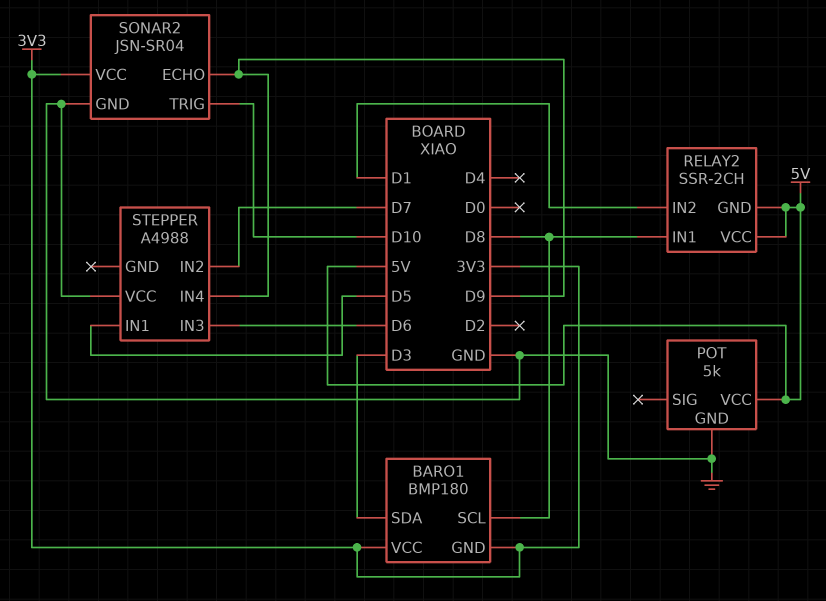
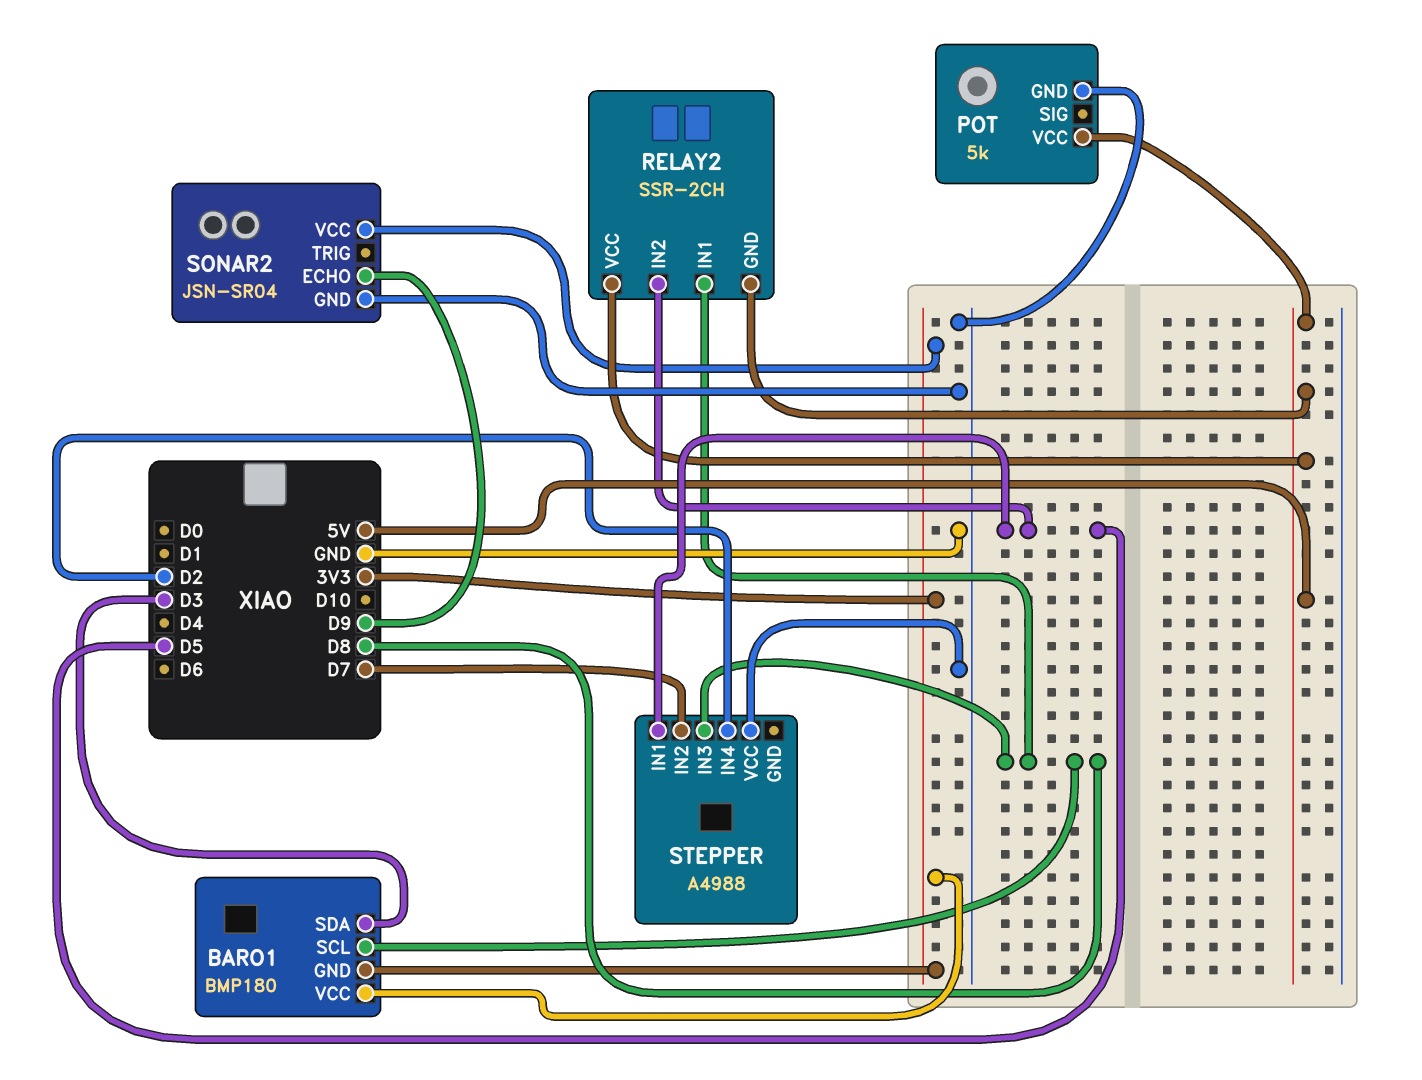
RELAY2 pin IN2: D1 -> D5
SONAR2 pin TRIG: D10 -> none
STEPPER pin IN3: D6 -> D8
STEPPER pin IN4: D9 -> D2

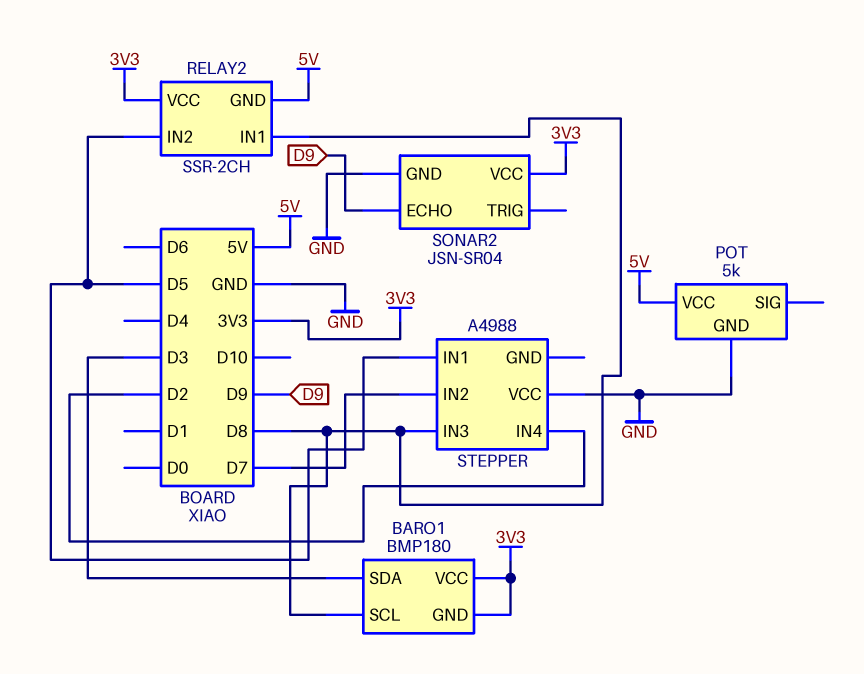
RELAY2 pin VCC: 5V -> 3V3

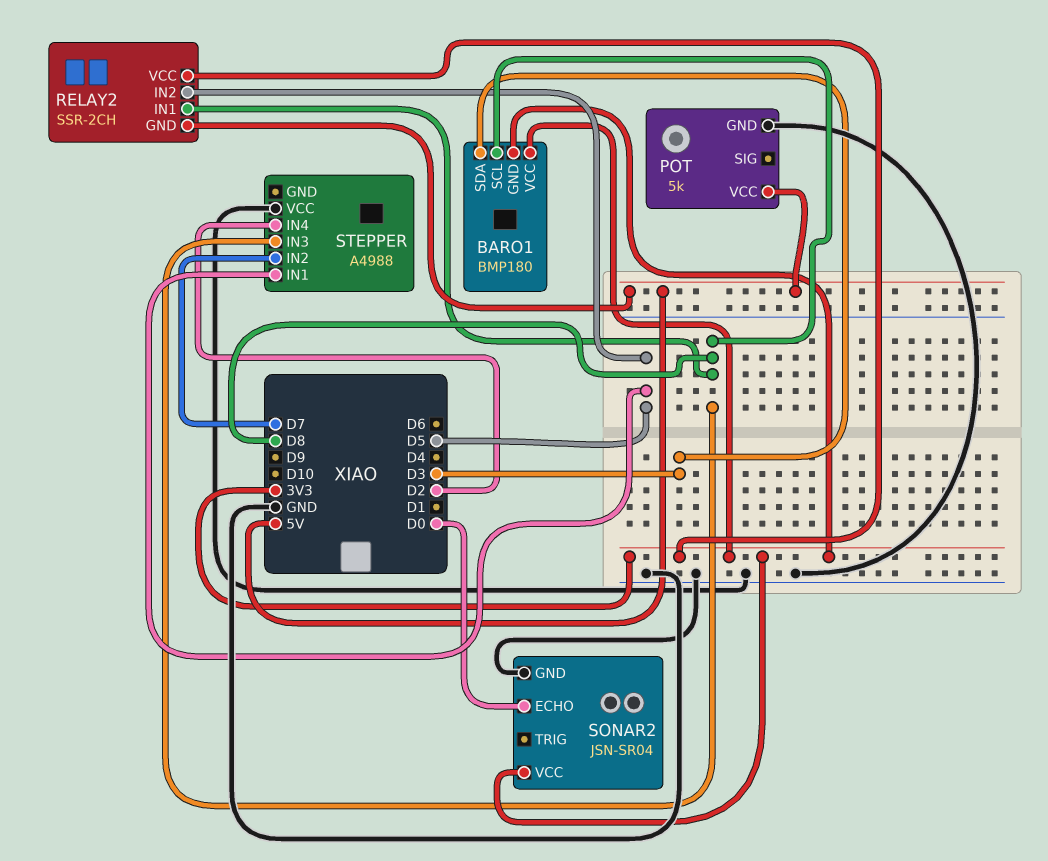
SONAR2 pin ECHO: D9 -> D0

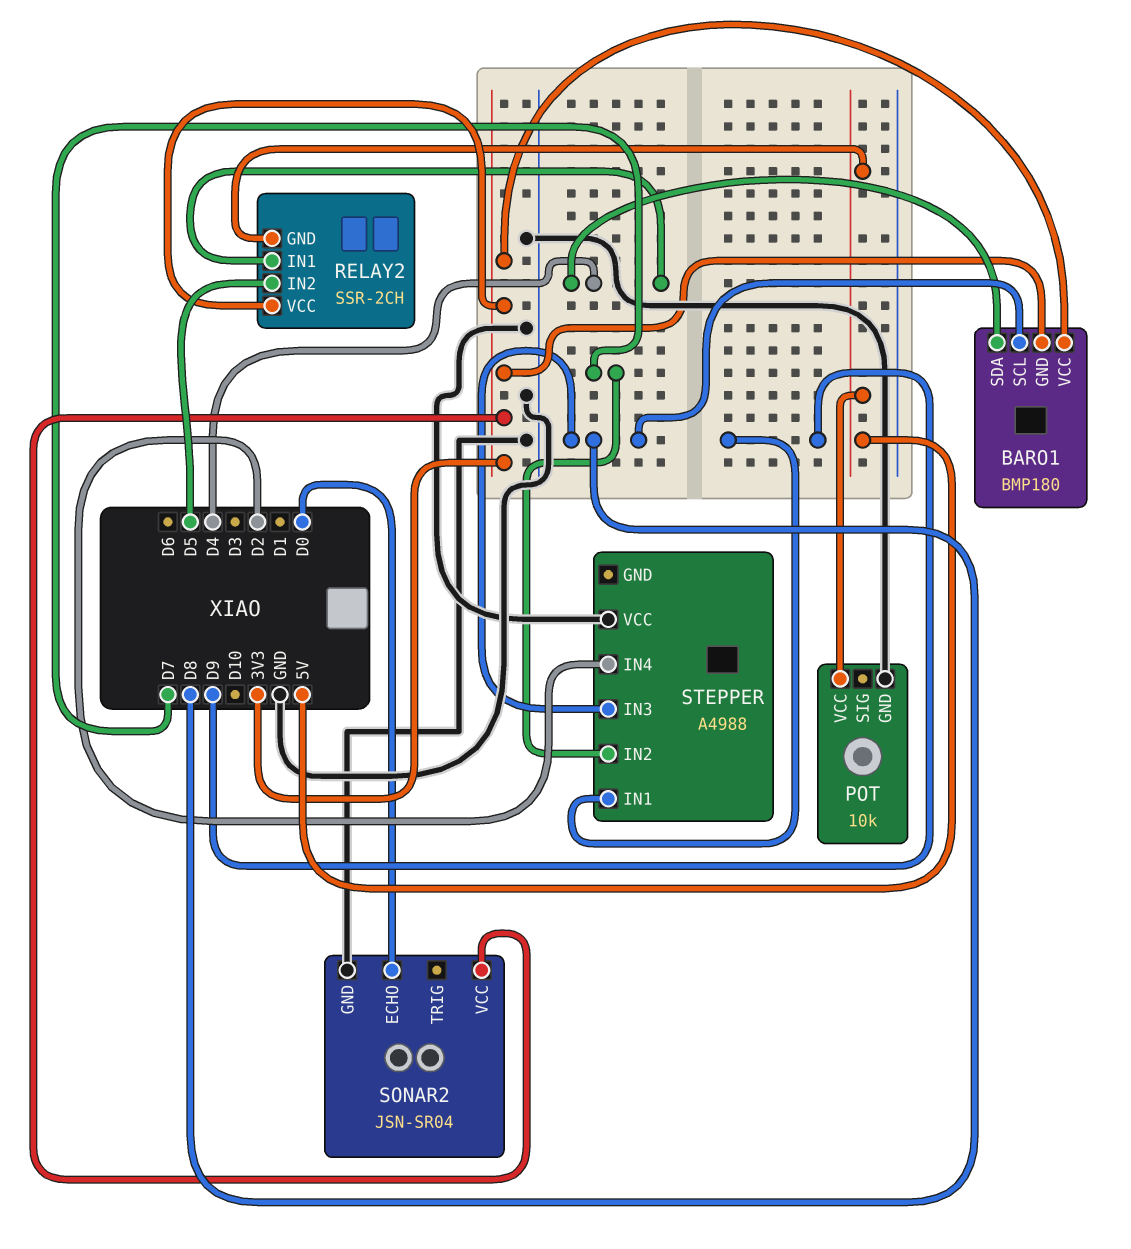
BARO1 pin SDA: D3 -> D4
POT: 5k -> 10k
RELAY2 pin IN1: D8 -> D4
STEPPER pin IN1: D5 -> D9

